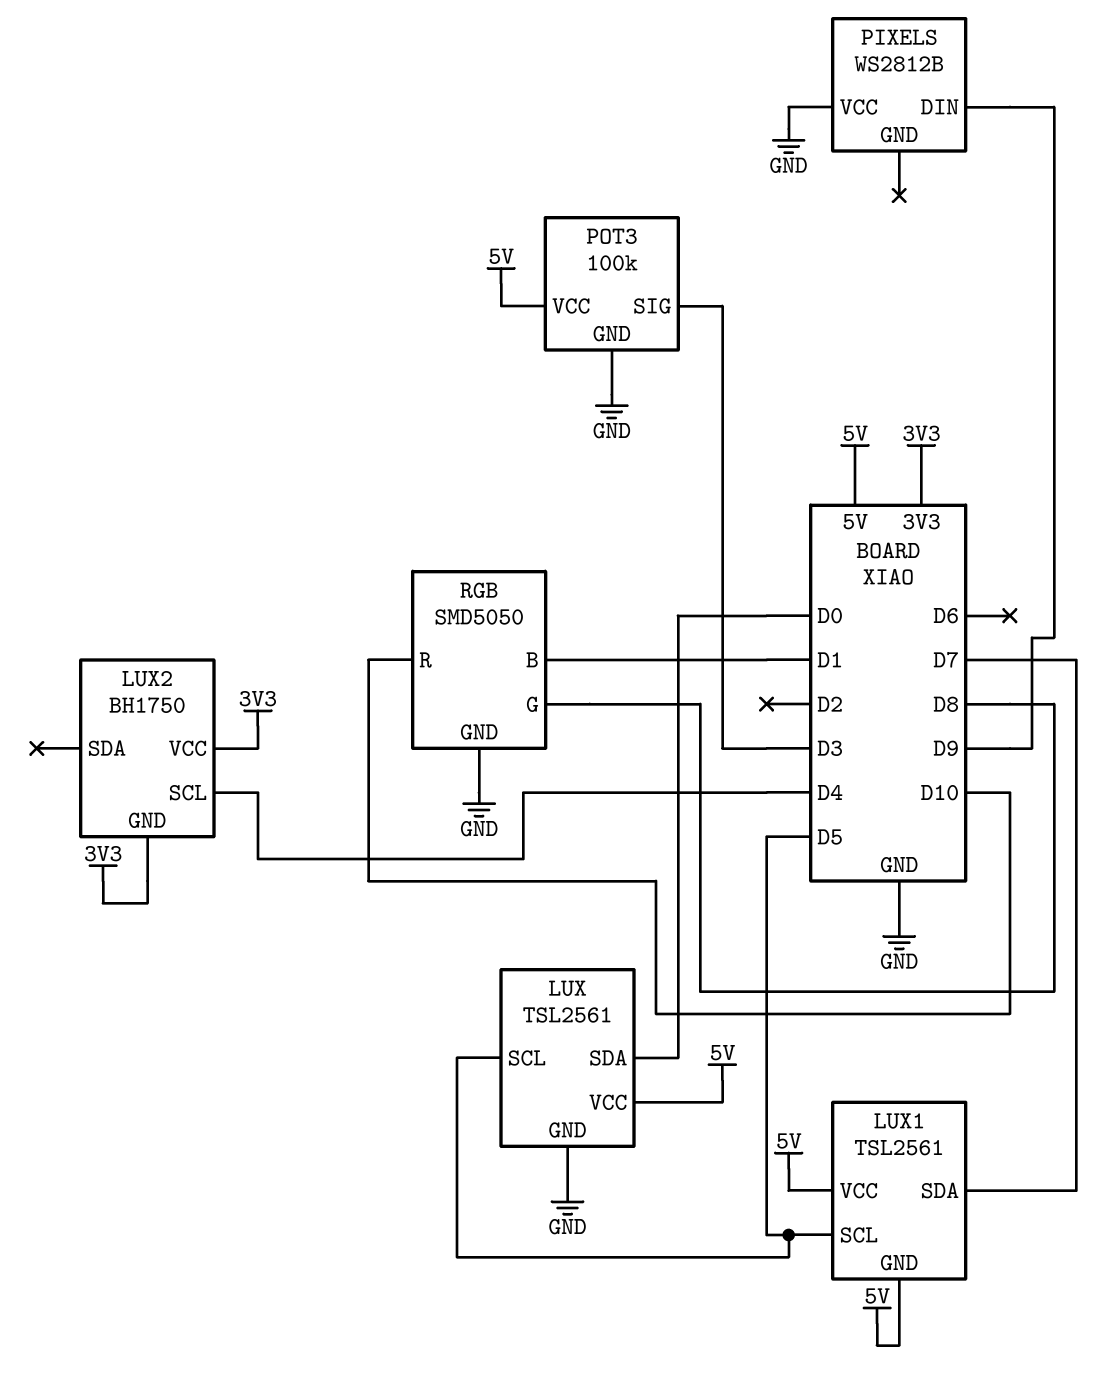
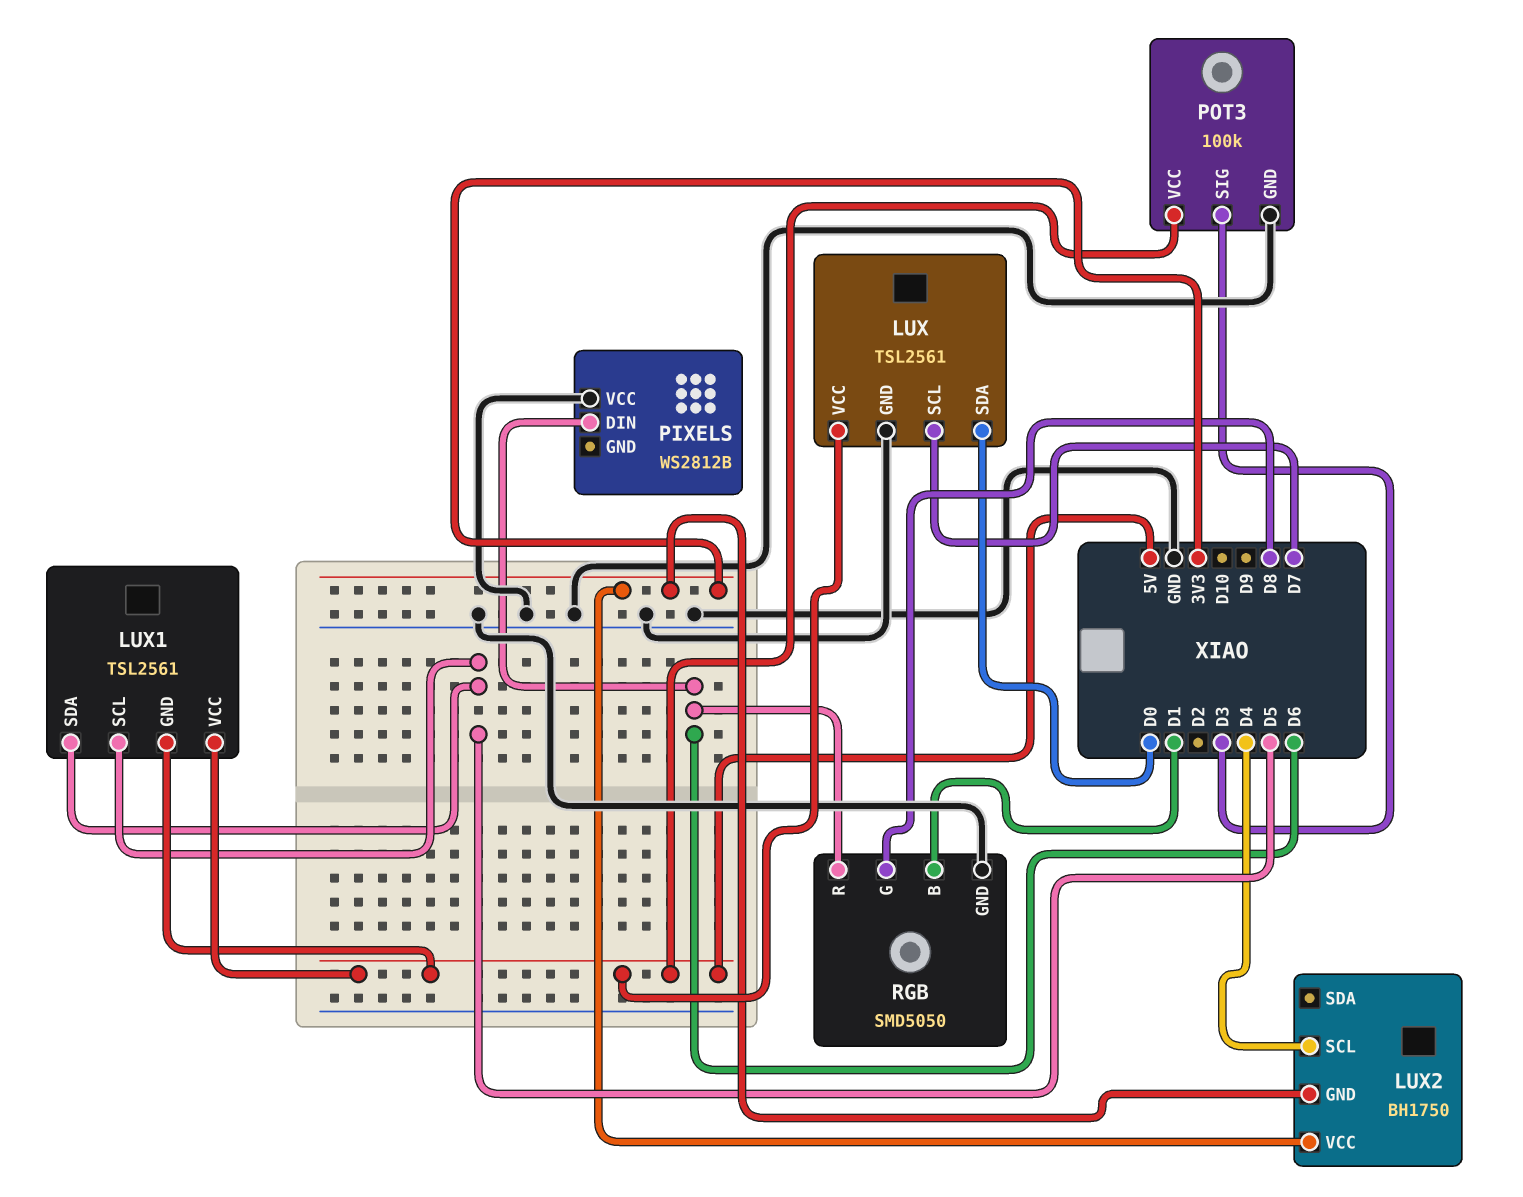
LUX pin SCL: D5 -> D7
LUX1 pin SDA: D7 -> D5
PIXELS pin DIN: D9 -> D6
RGB pin R: D10 -> D6

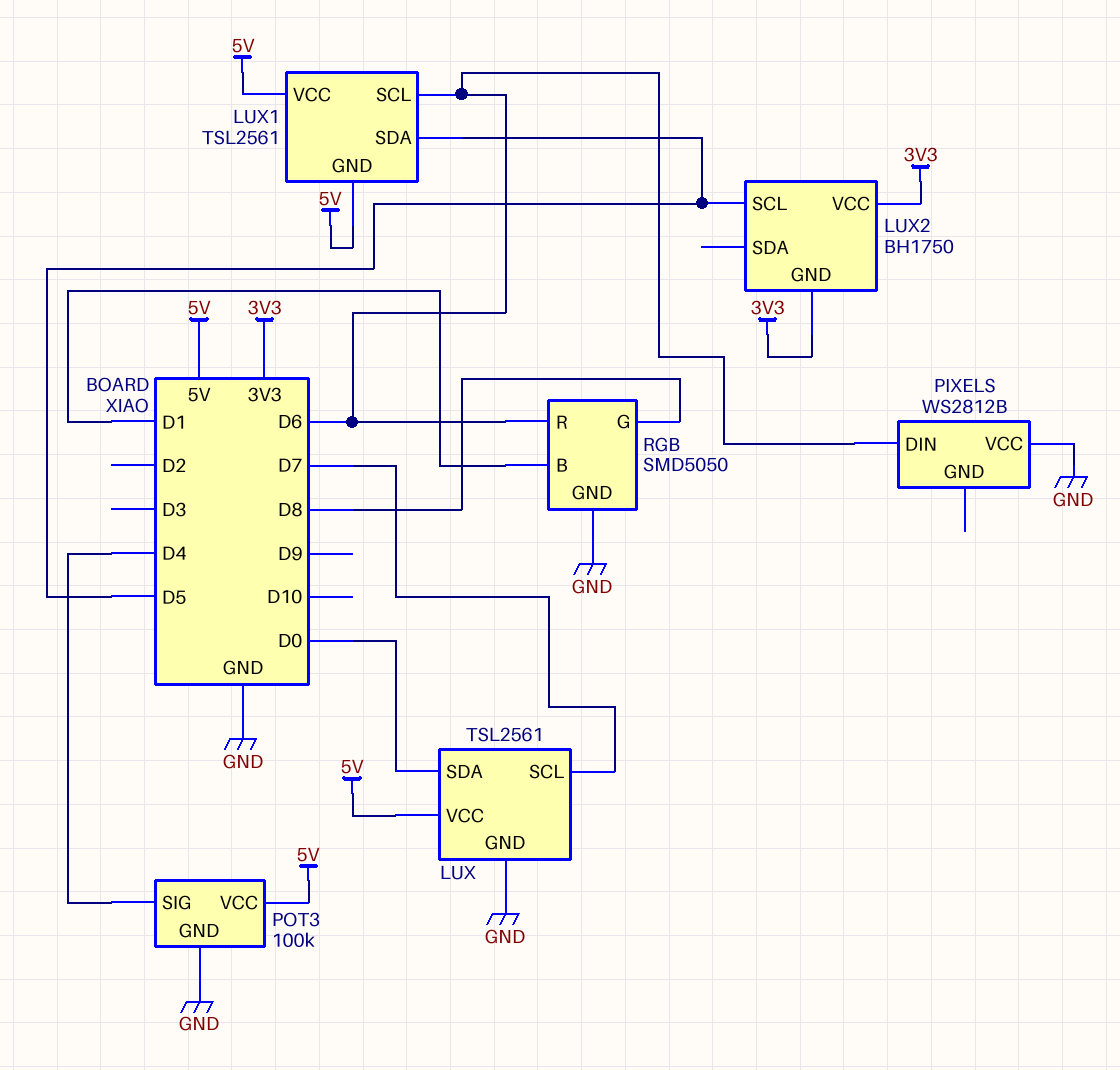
LUX1 pin SCL: D5 -> D6
LUX2 pin SCL: D4 -> D5
POT3 pin SIG: D3 -> D4

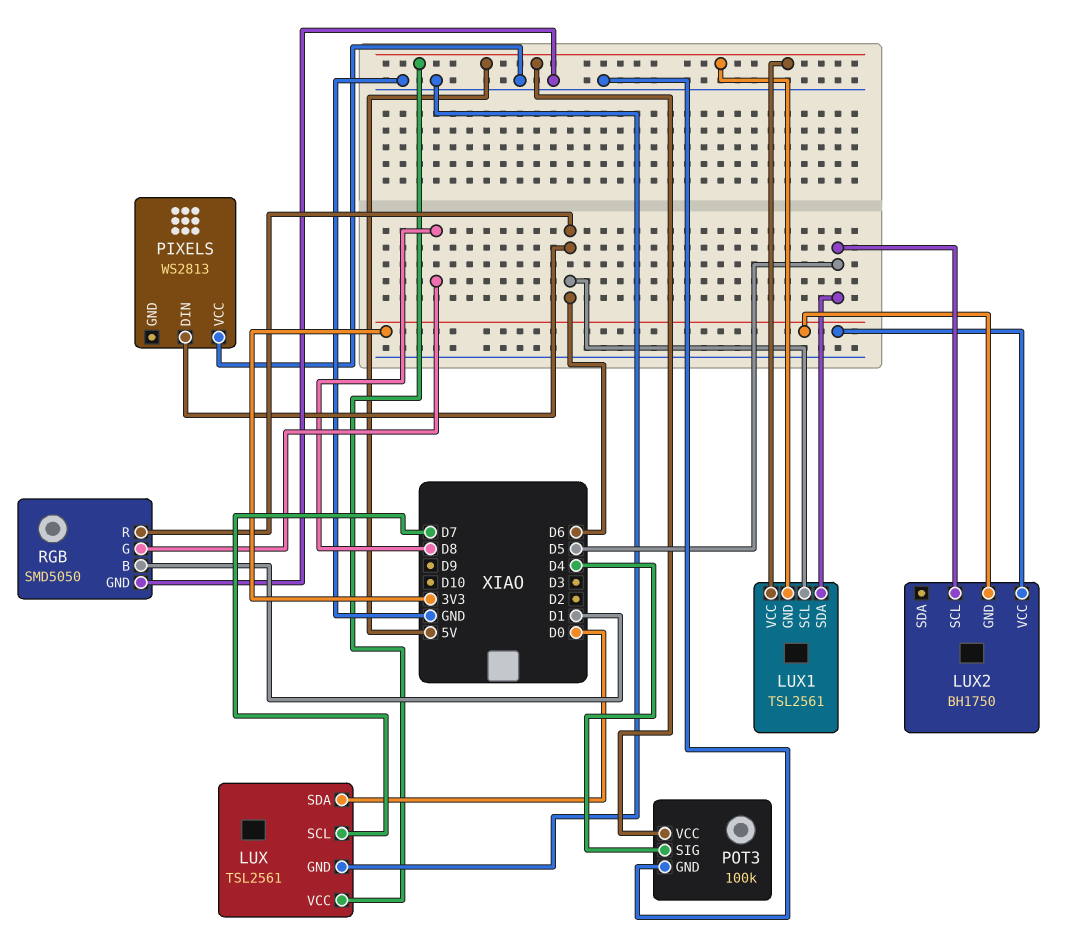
PIXELS: WS2812B -> WS2813

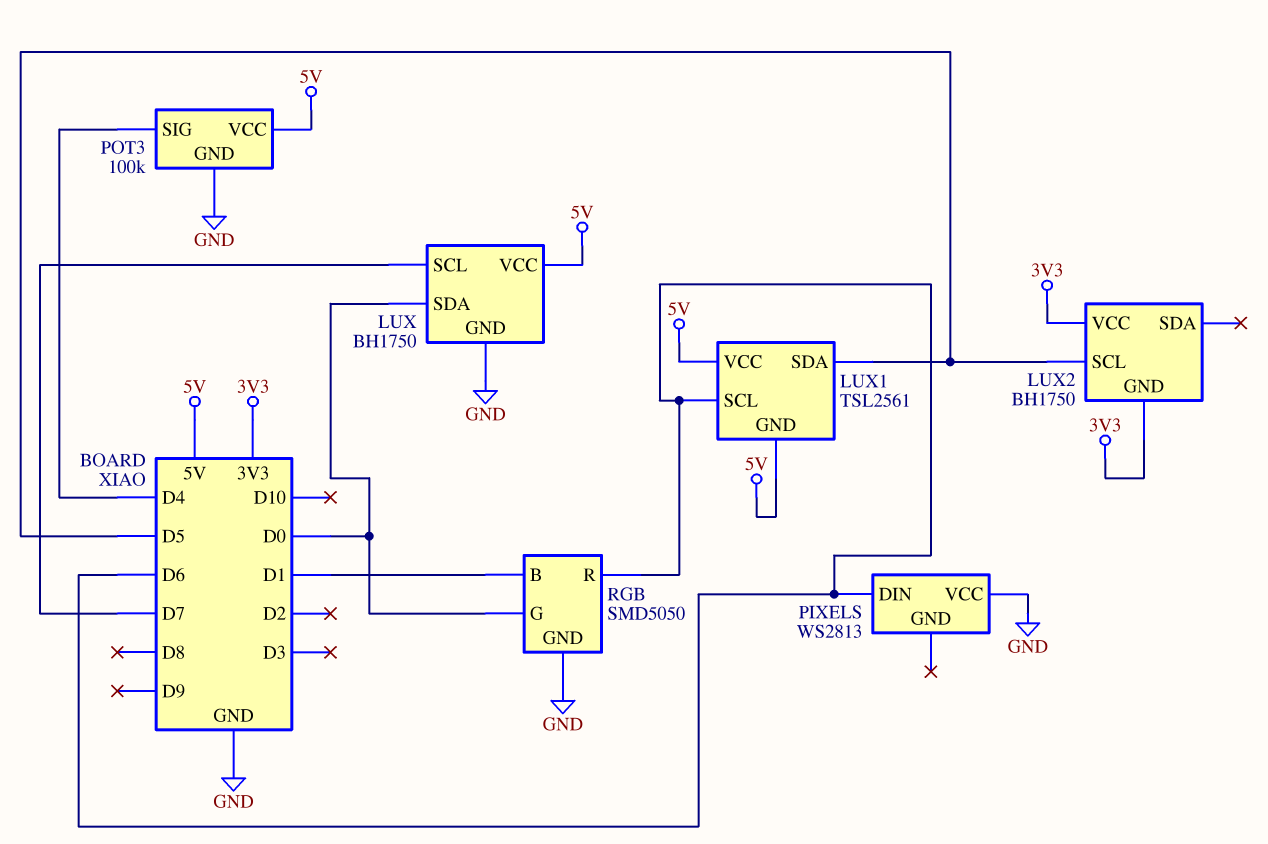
LUX: TSL2561 -> BH1750
RGB pin G: D8 -> D0

